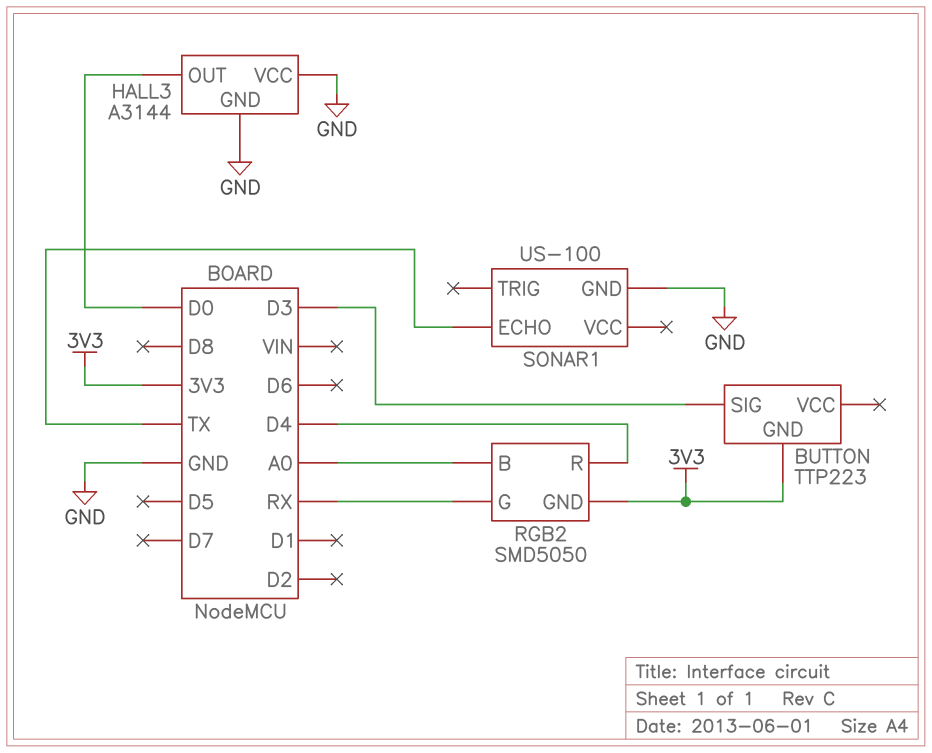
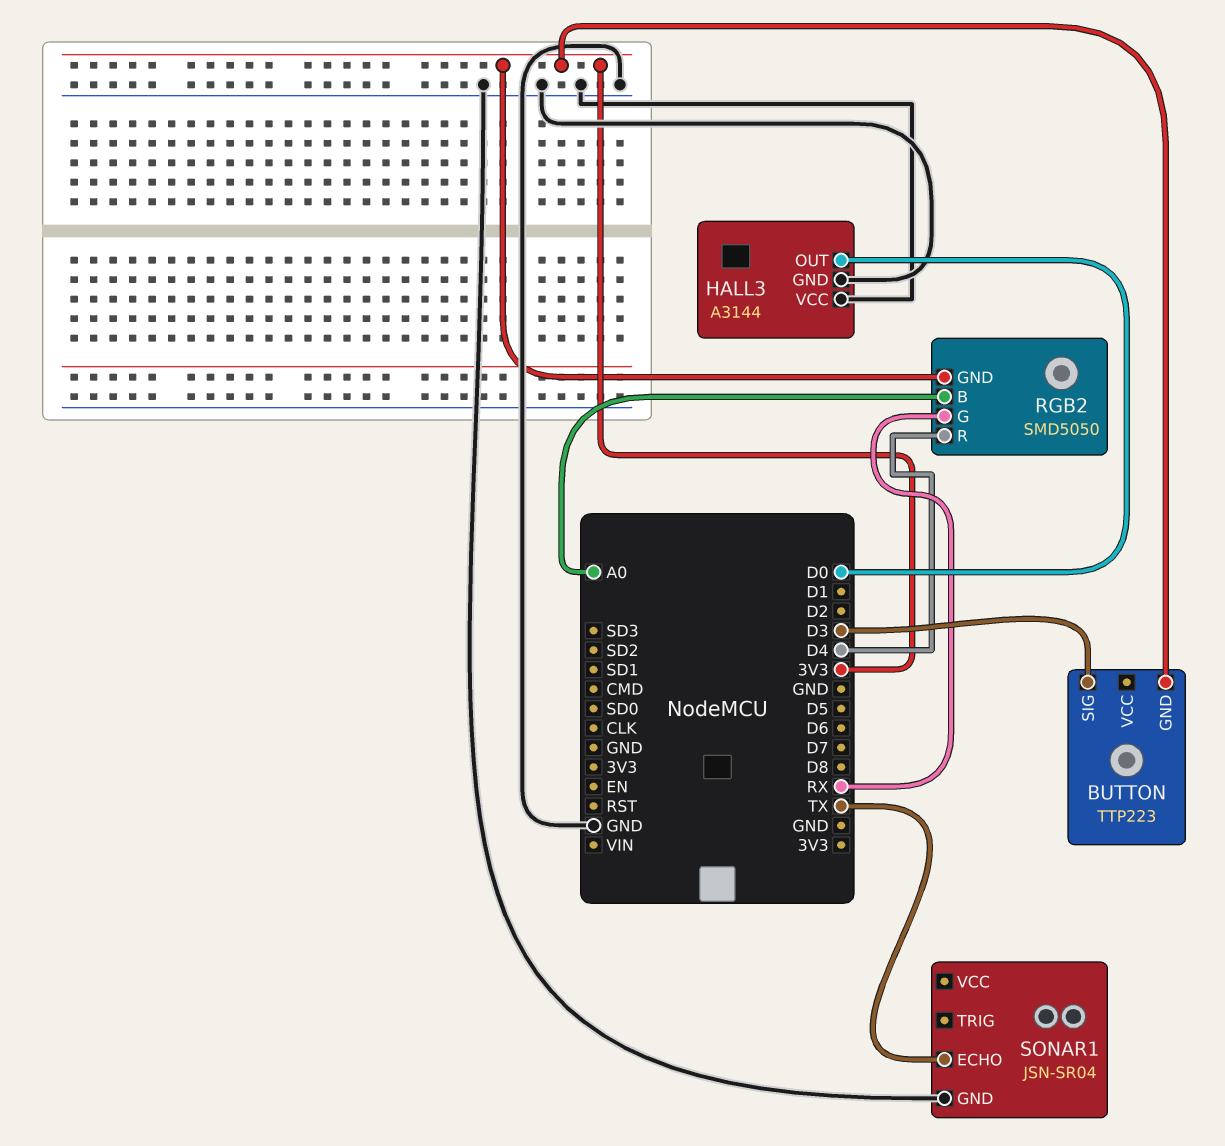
SONAR1: US-100 -> JSN-SR04

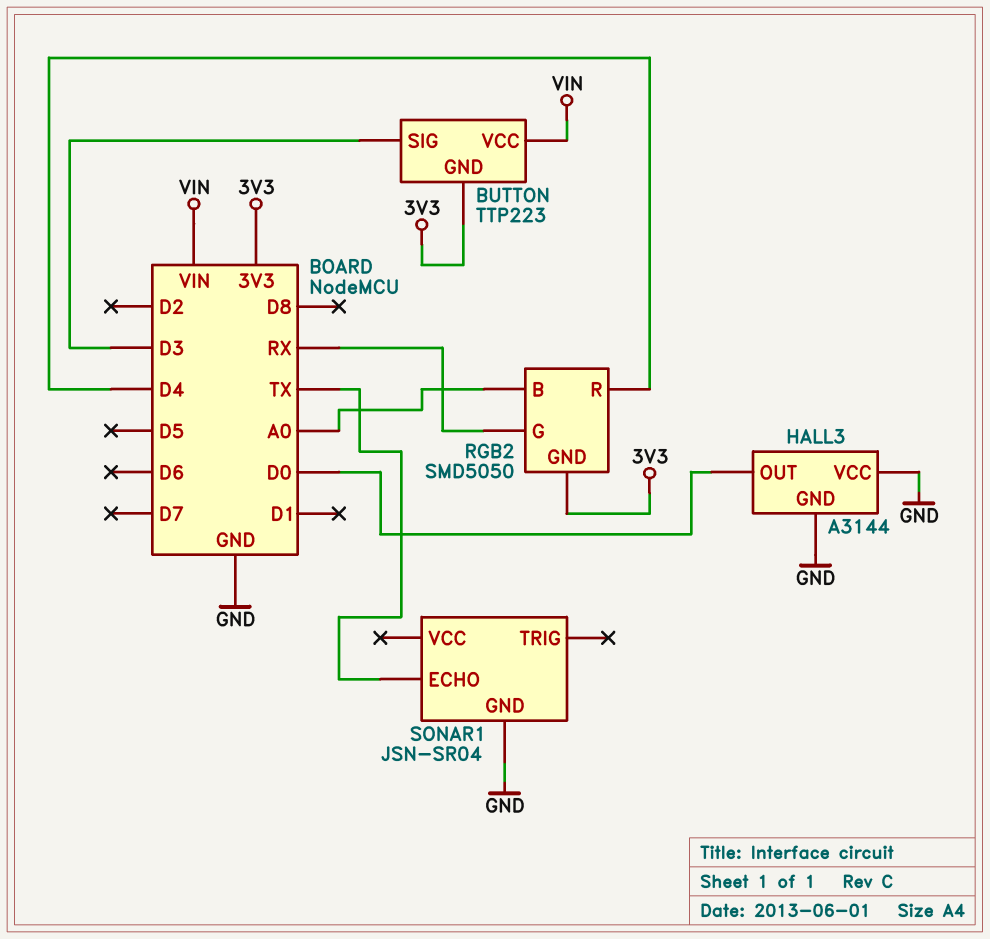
BUTTON pin VCC: none -> VIN

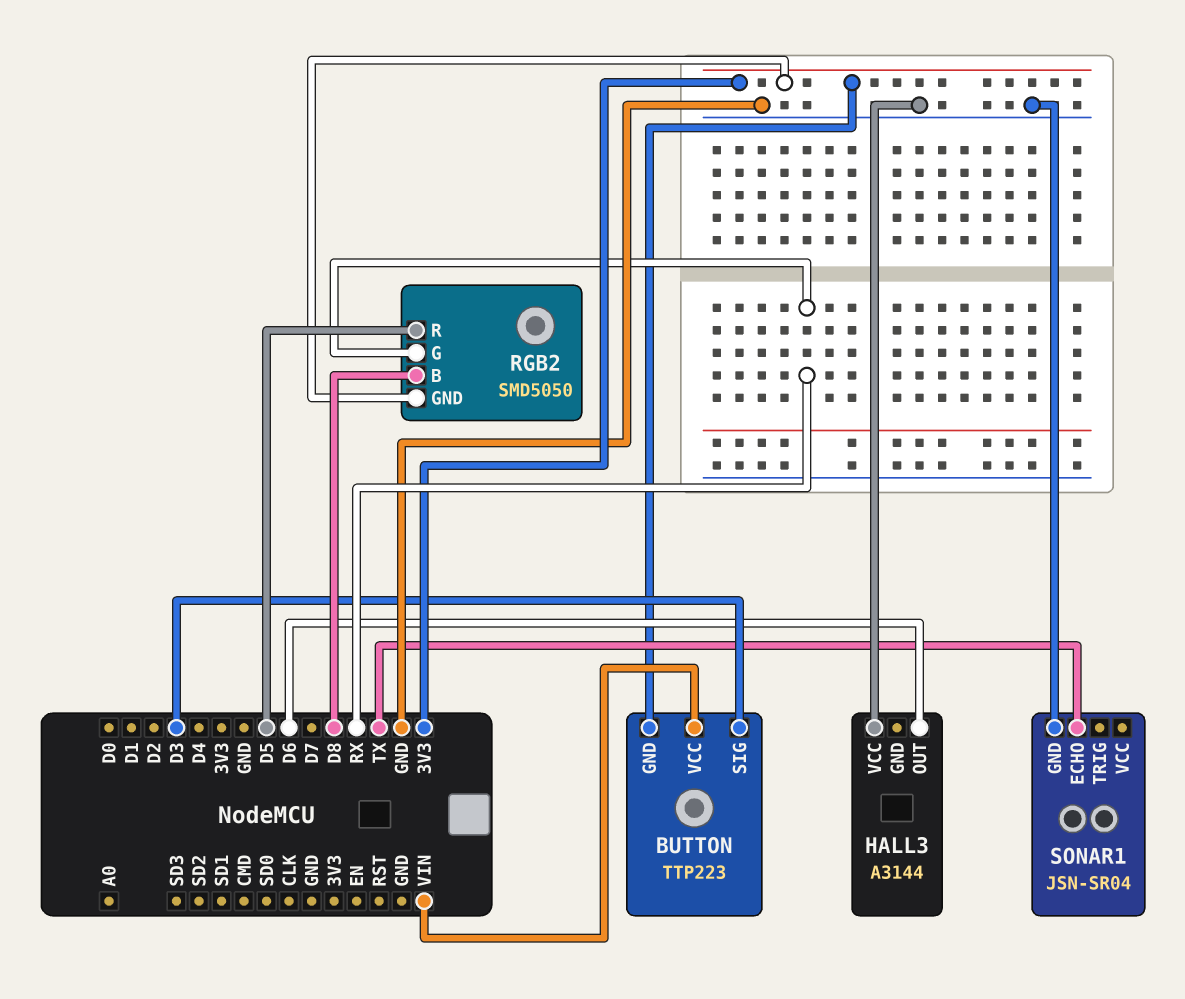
HALL3 pin GND: GND -> none
HALL3 pin OUT: D0 -> D6
RGB2 pin B: A0 -> D8
RGB2 pin R: D4 -> D5

